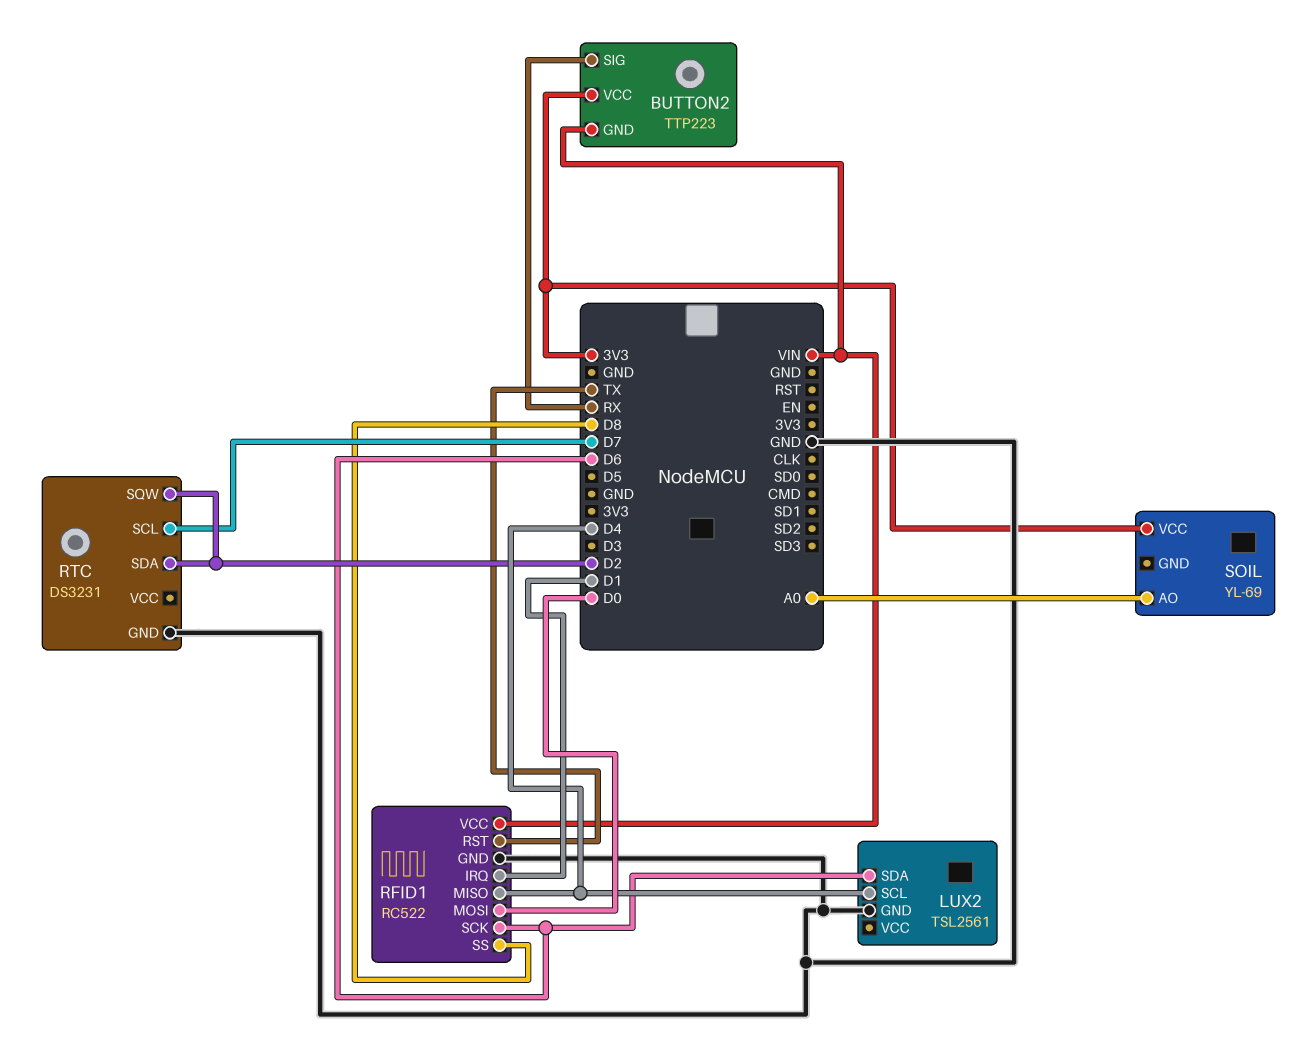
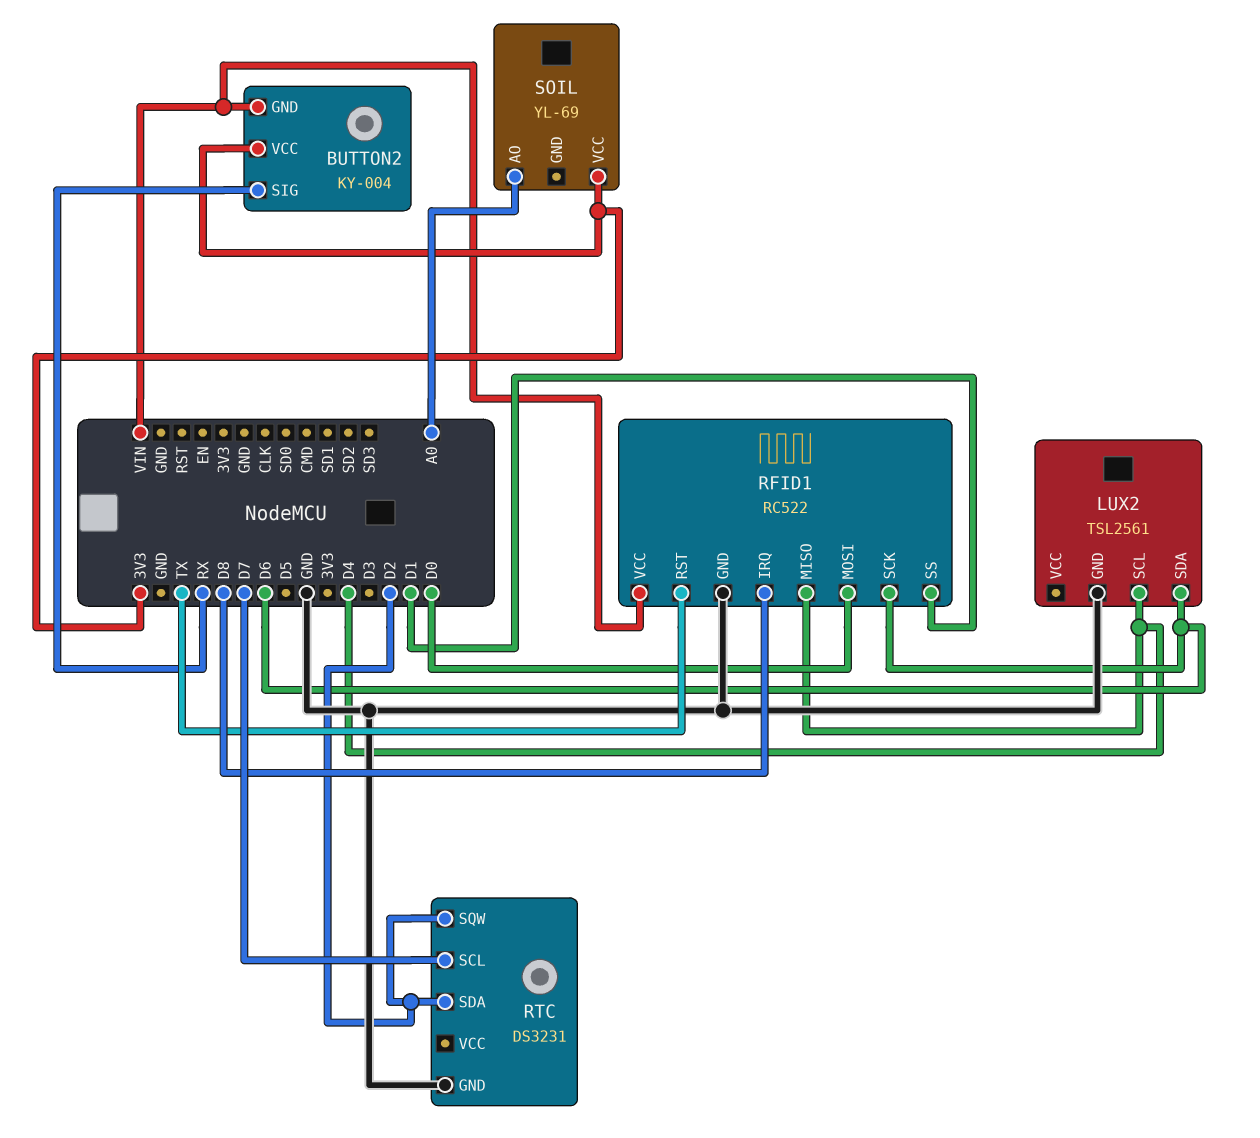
BUTTON2: TTP223 -> KY-004
RFID1 pin IRQ: D1 -> D8
RFID1 pin SS: D8 -> D1

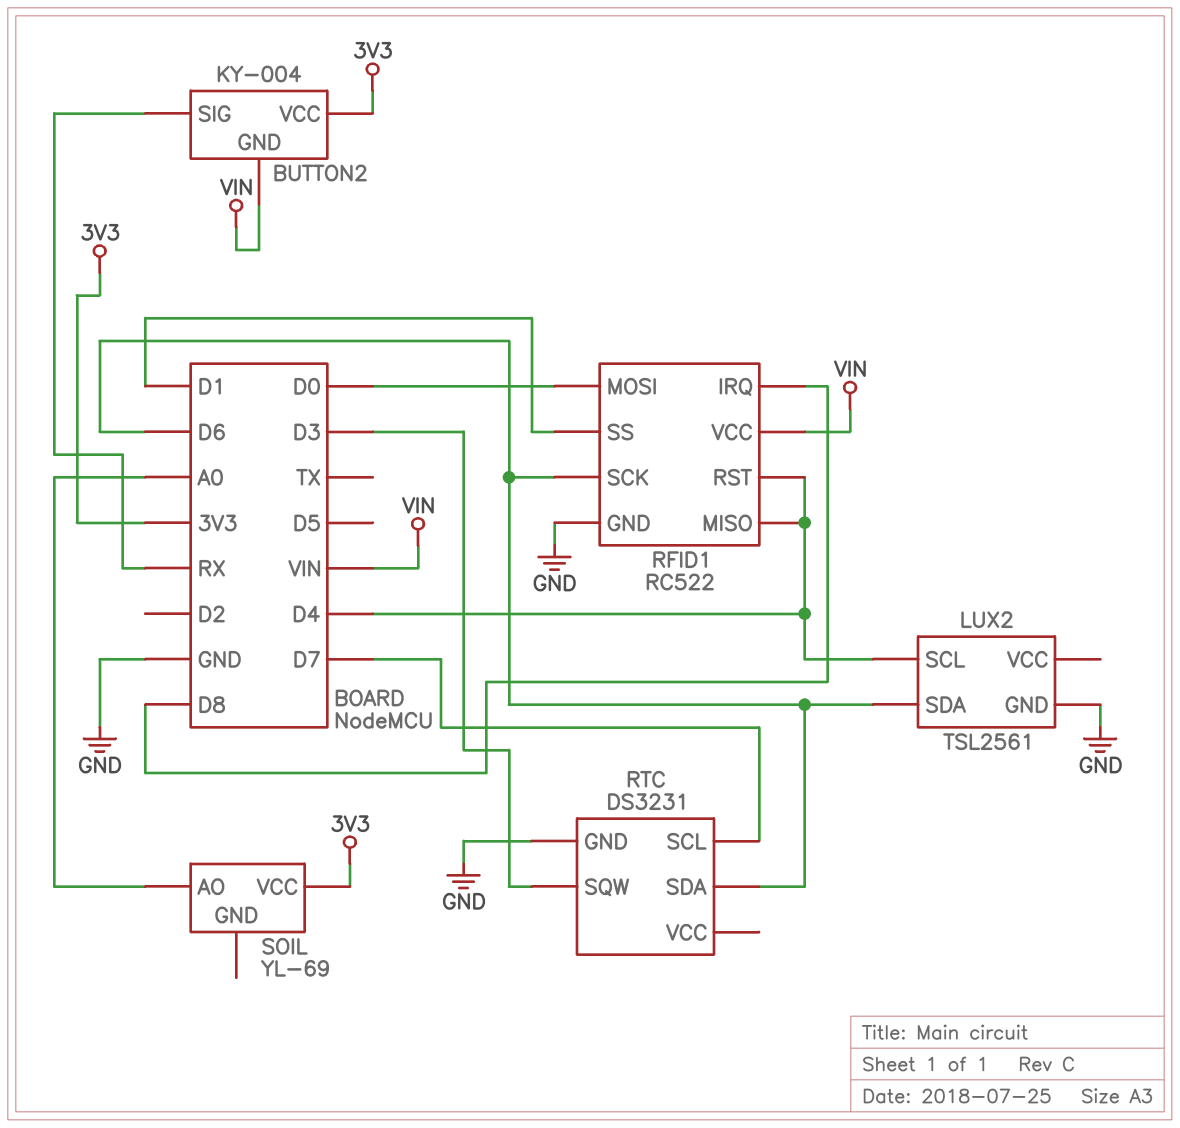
RFID1 pin RST: TX -> D4
RTC pin SDA: D2 -> D6
RTC pin SQW: D2 -> D3

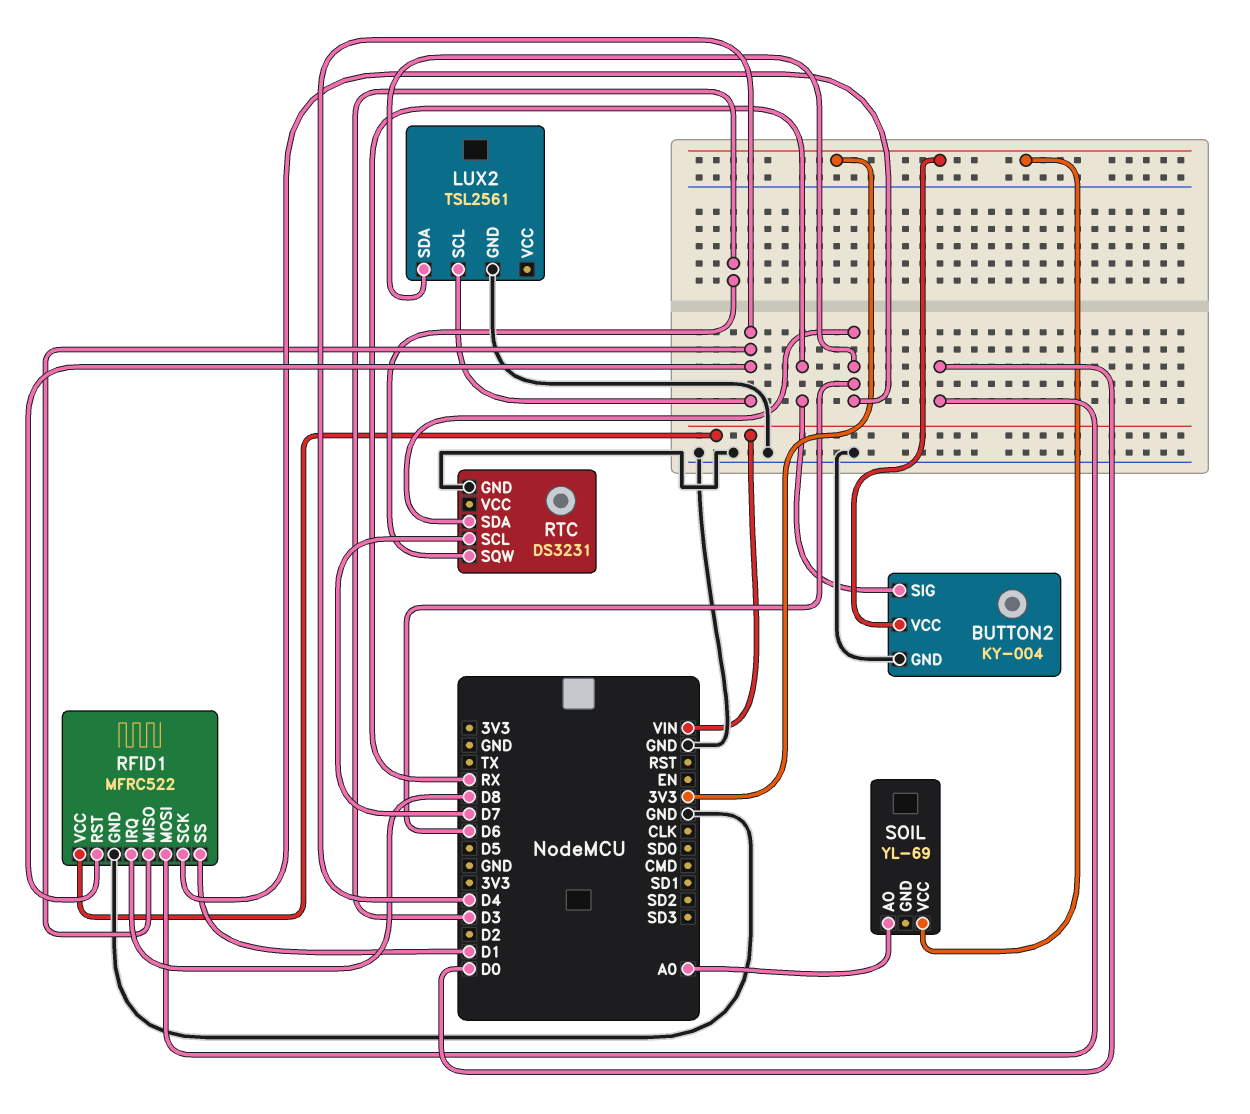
BUTTON2 pin GND: VIN -> GND
RFID1: RC522 -> MFRC522

